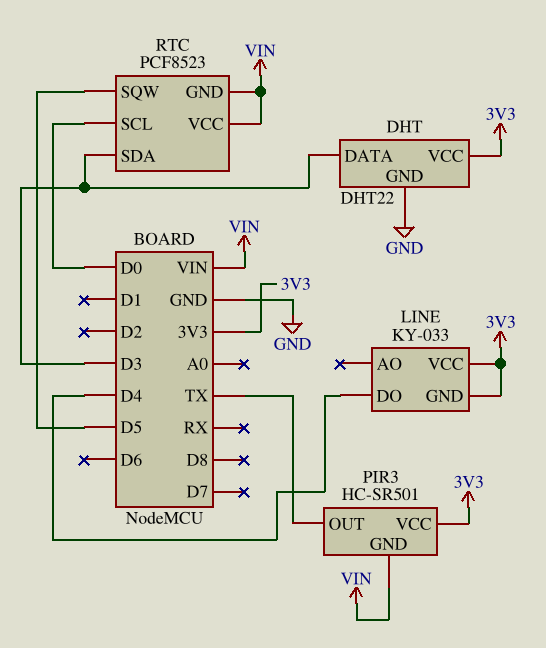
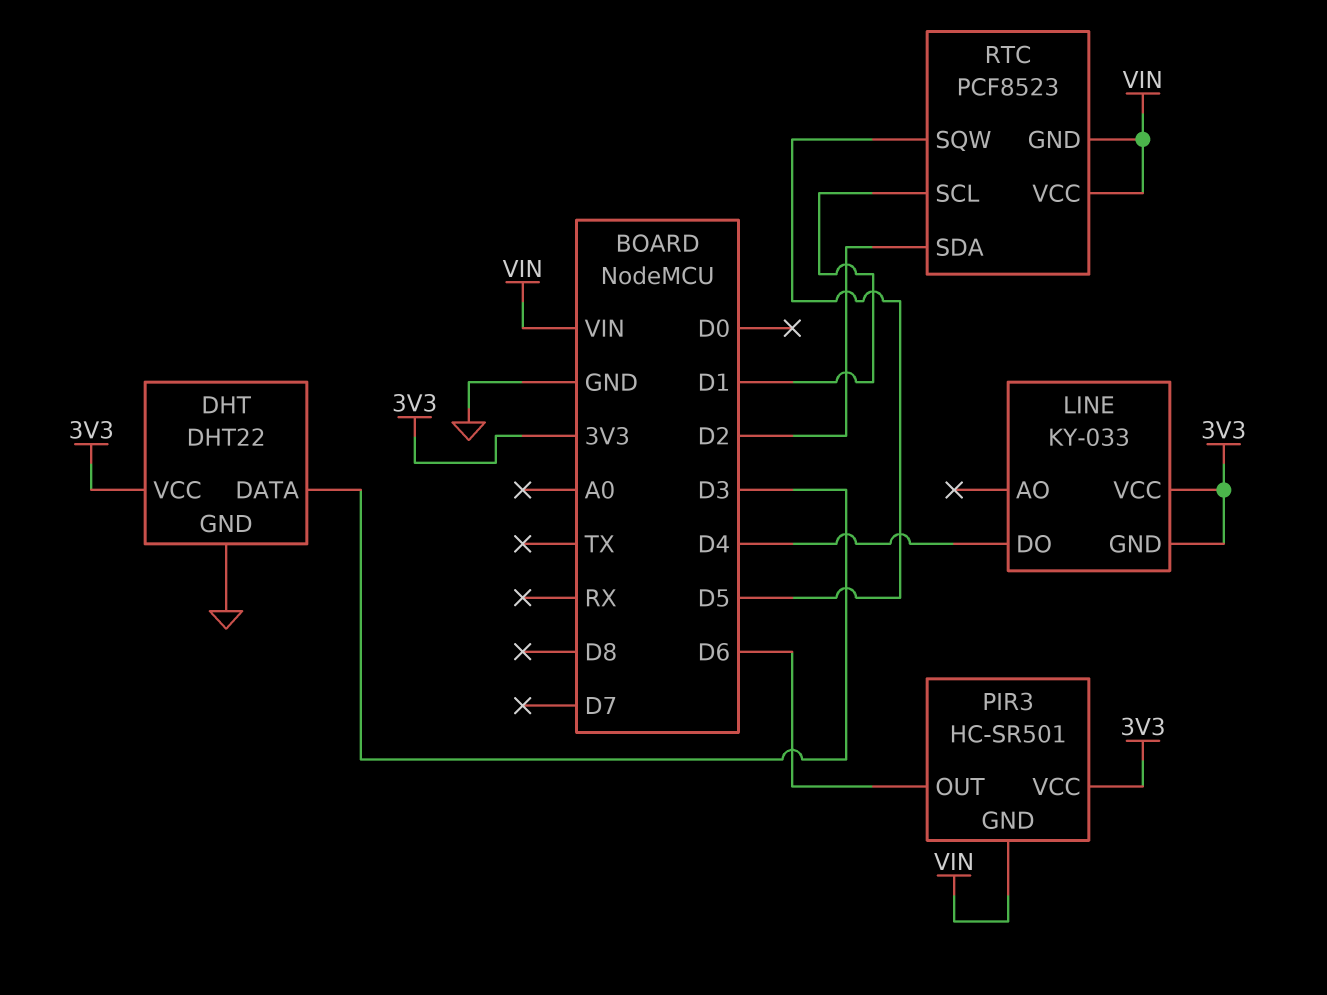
PIR3 pin OUT: TX -> D6
RTC pin SCL: D0 -> D1
RTC pin SDA: D3 -> D2

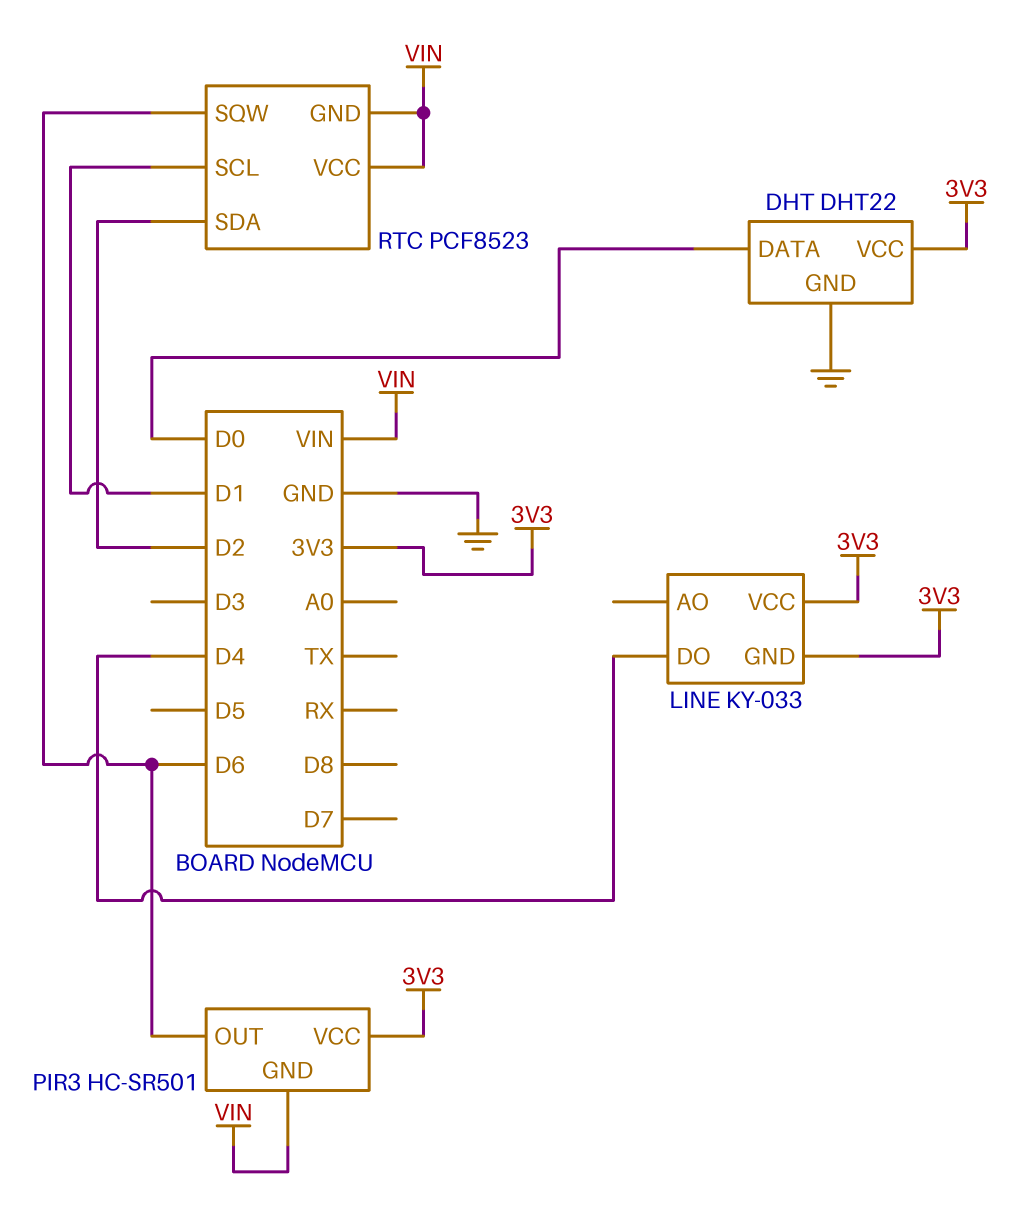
DHT pin DATA: D3 -> D0
RTC pin SQW: D5 -> D6

